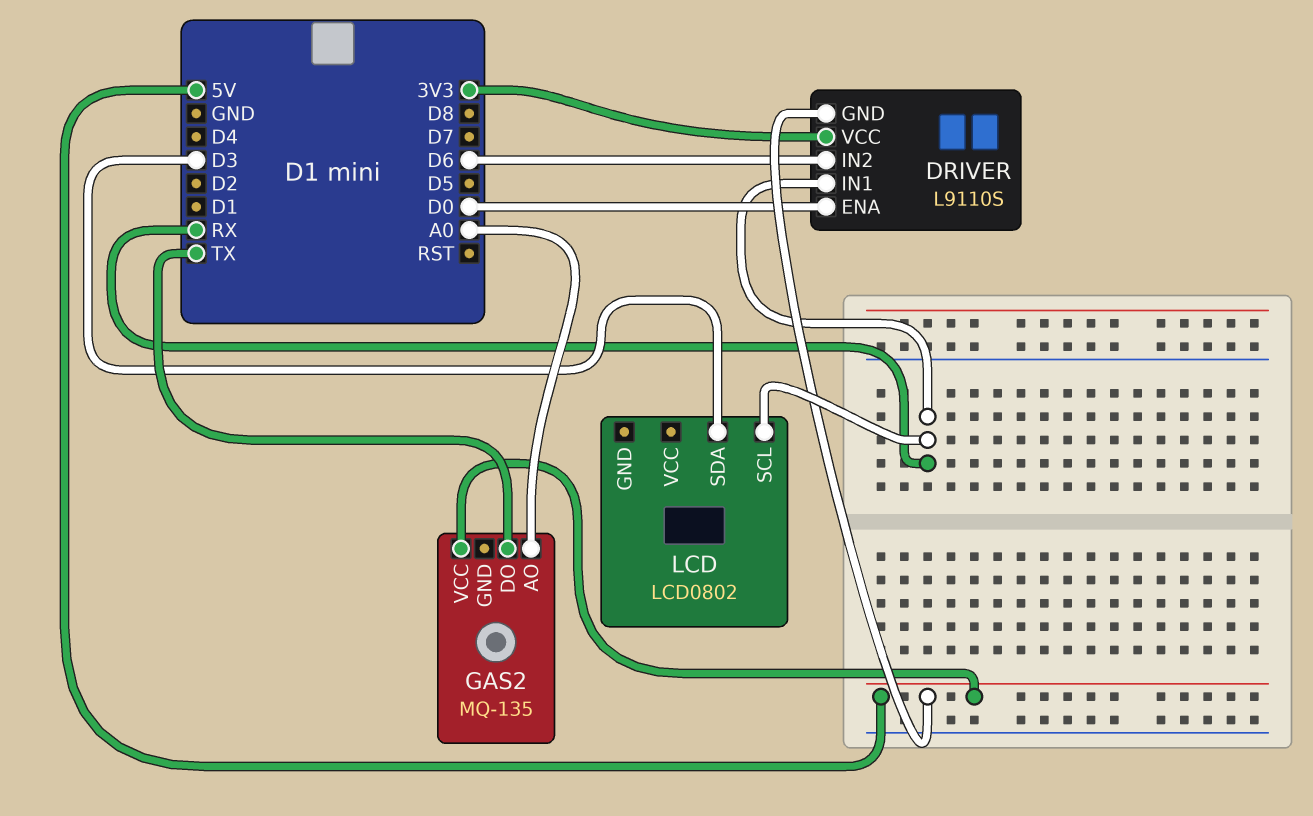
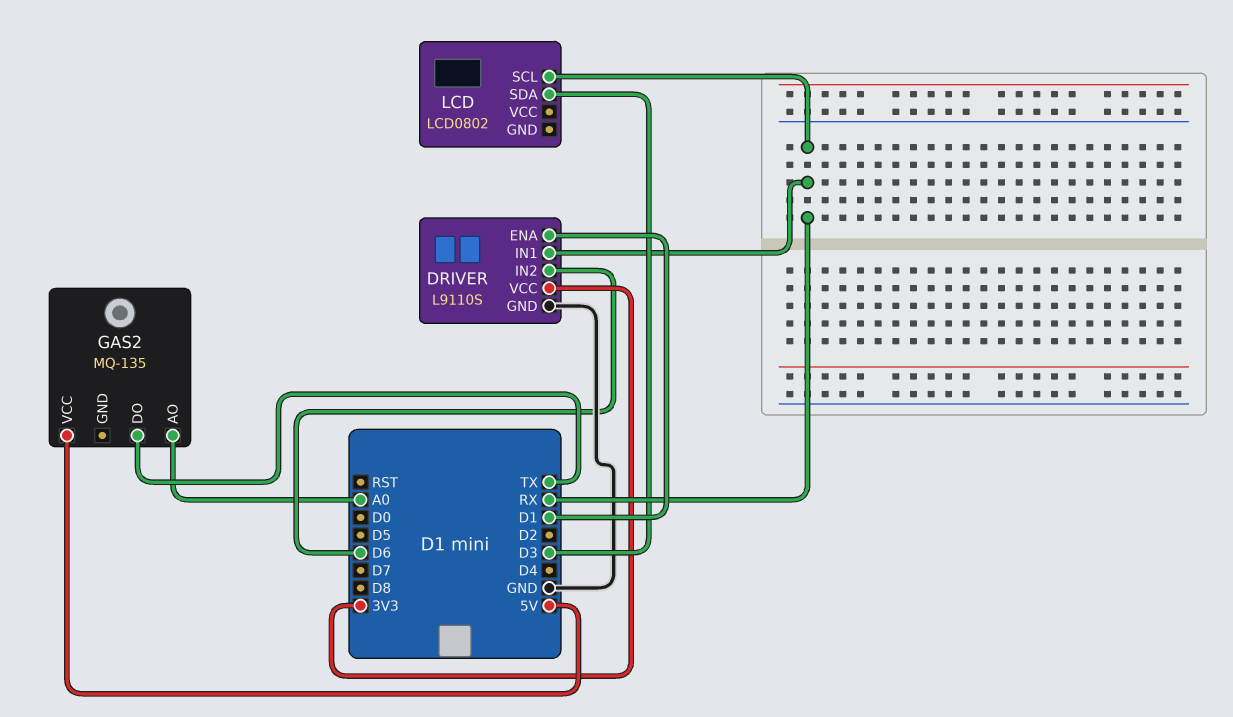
DRIVER pin ENA: D0 -> D1
DRIVER pin GND: 5V -> GND

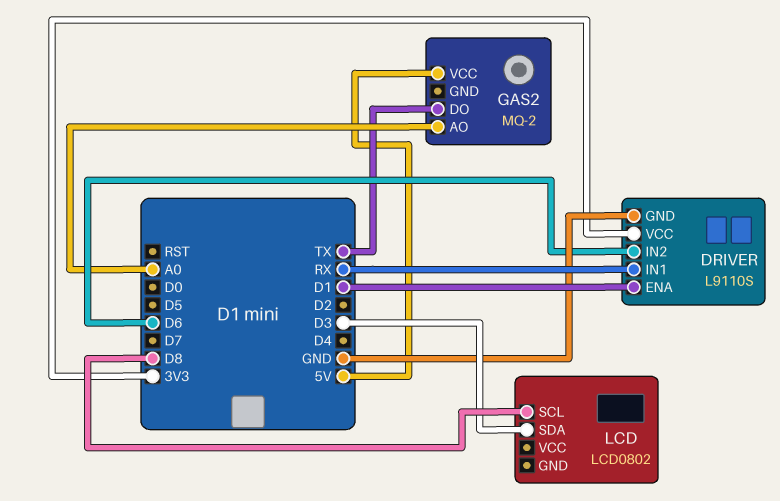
GAS2: MQ-135 -> MQ-2
LCD pin SCL: RX -> D8

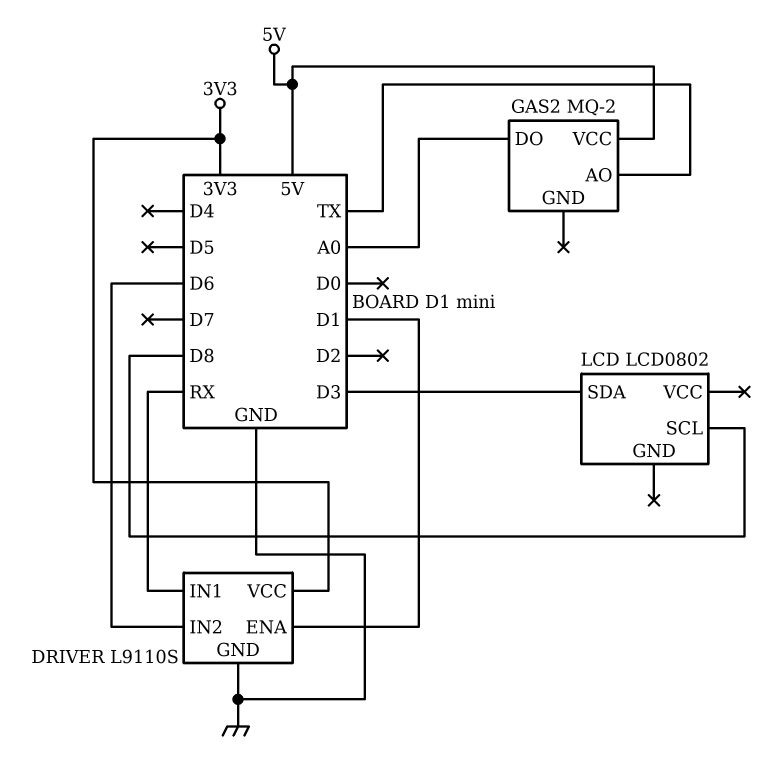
GAS2 pin AO: A0 -> TX
GAS2 pin DO: TX -> A0

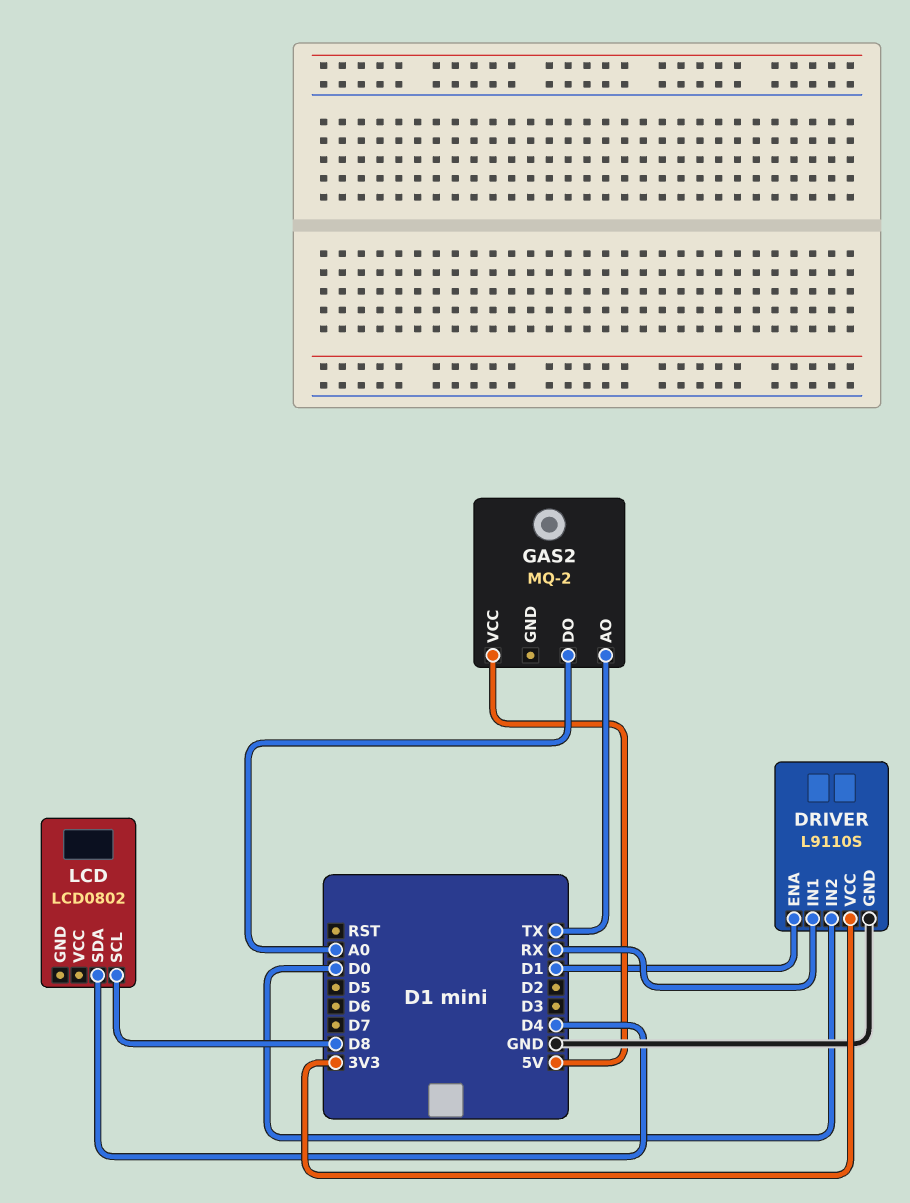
DRIVER pin IN2: D6 -> D0
LCD pin SDA: D3 -> D4

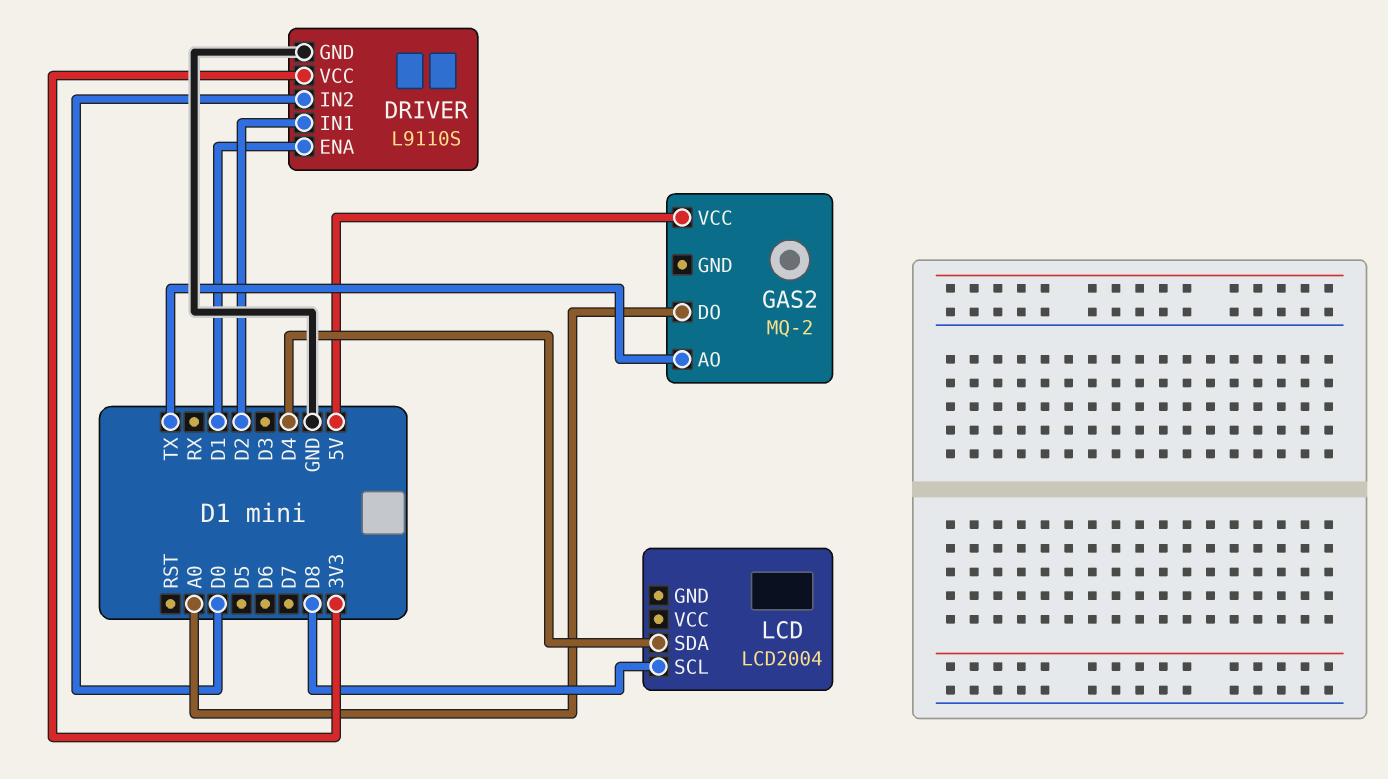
DRIVER pin IN1: RX -> D2
LCD: LCD0802 -> LCD2004

